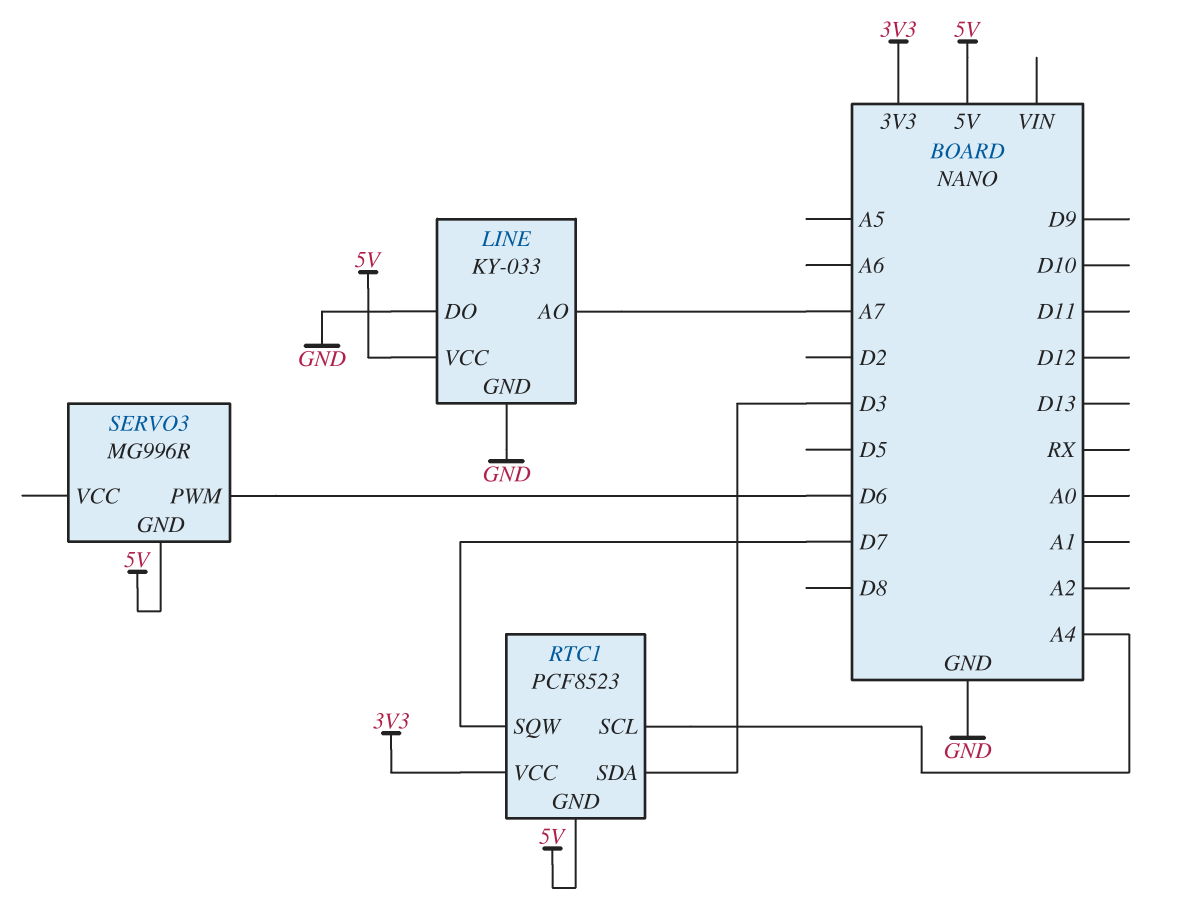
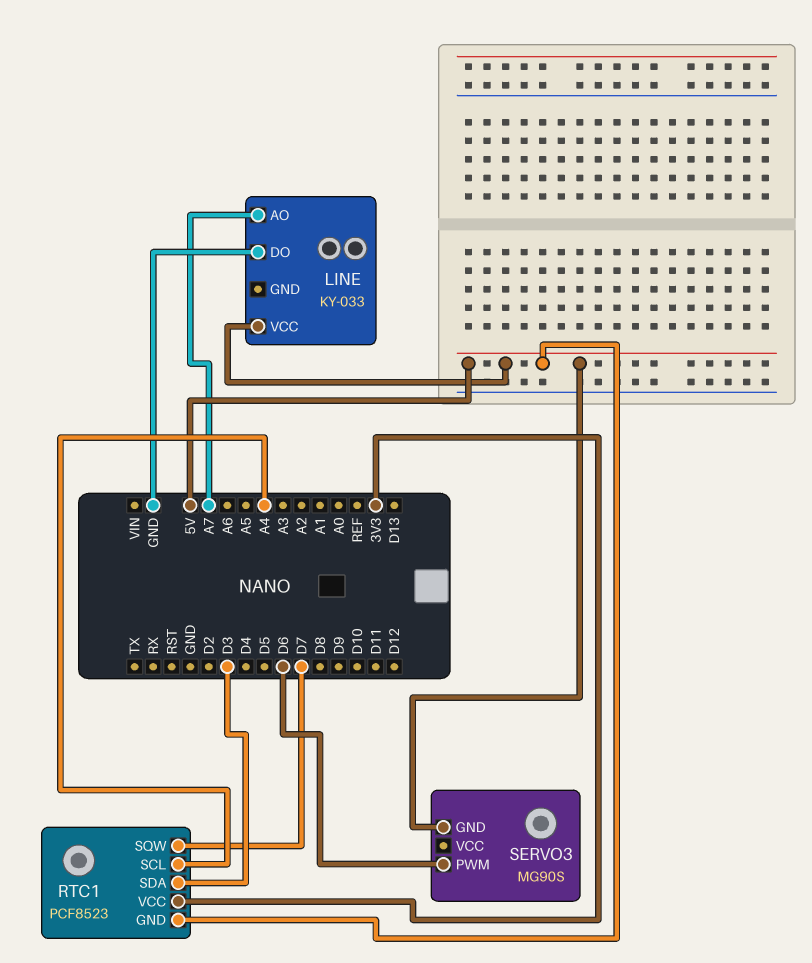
LINE pin GND: GND -> none
SERVO3: MG996R -> MG90S

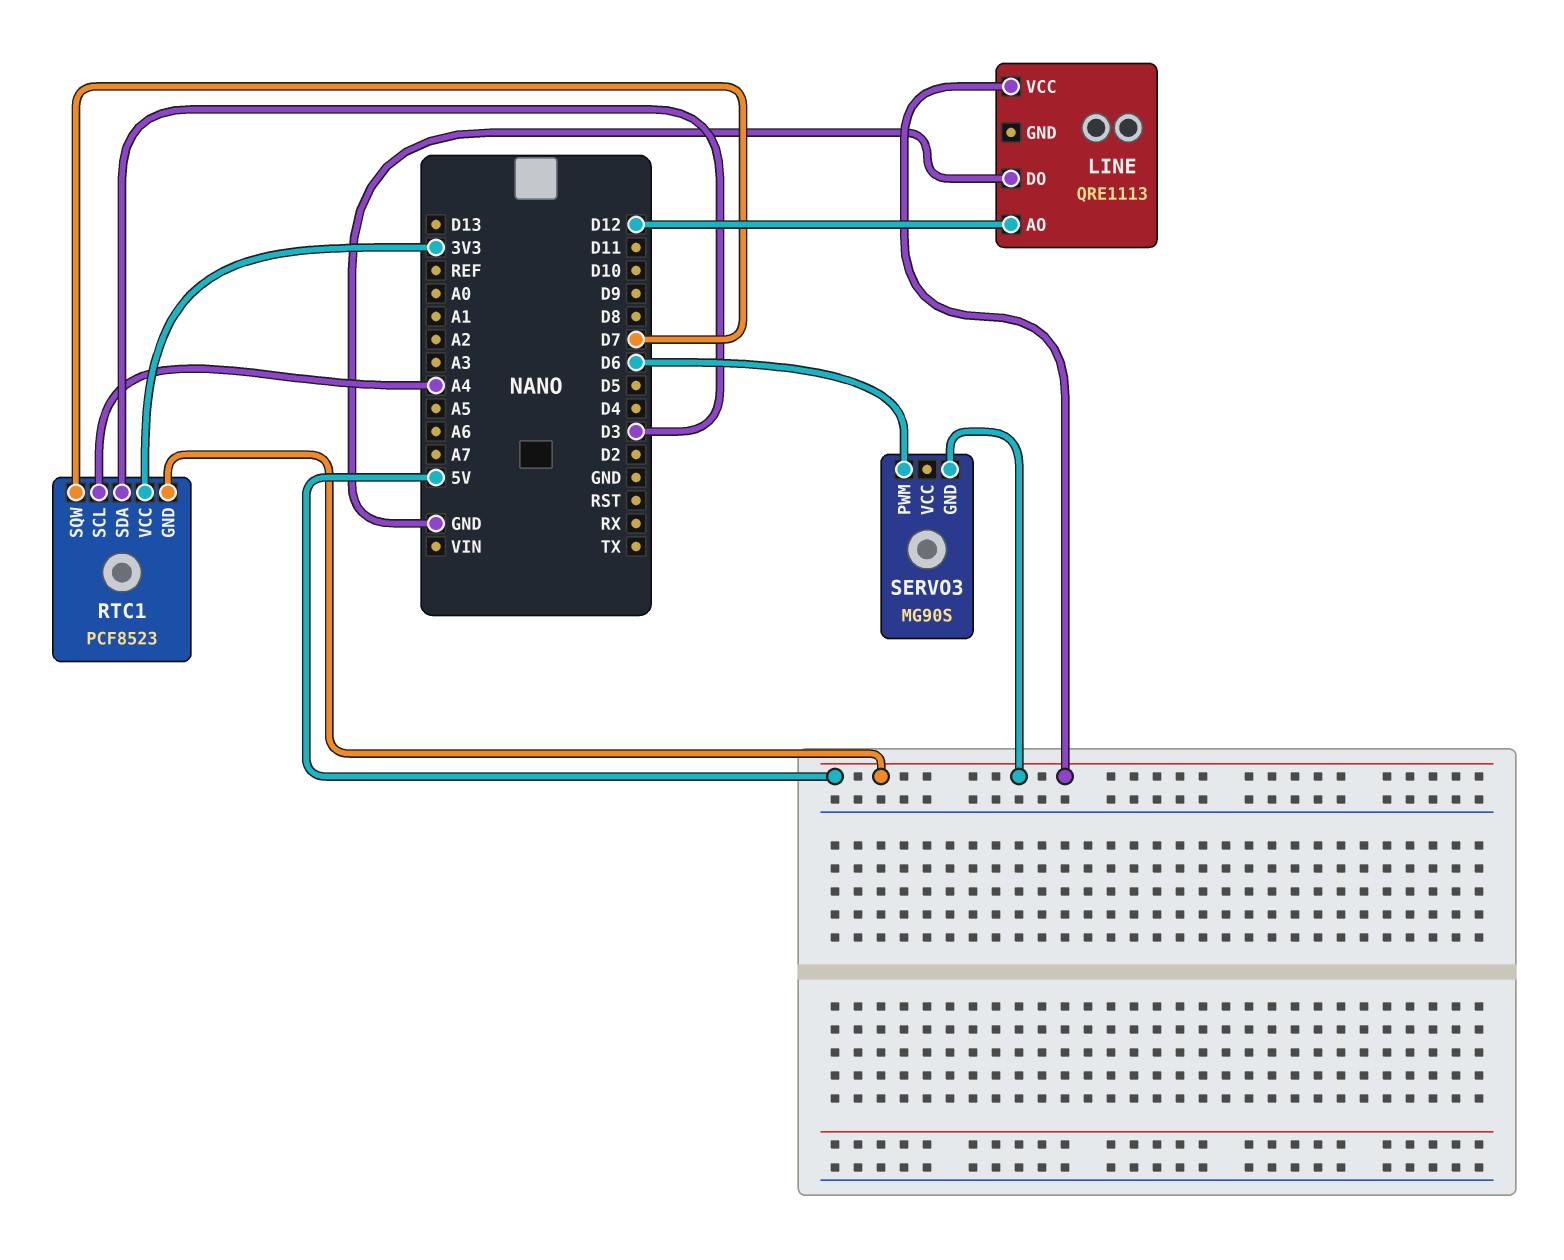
LINE: KY-033 -> QRE1113
LINE pin AO: A7 -> D12

